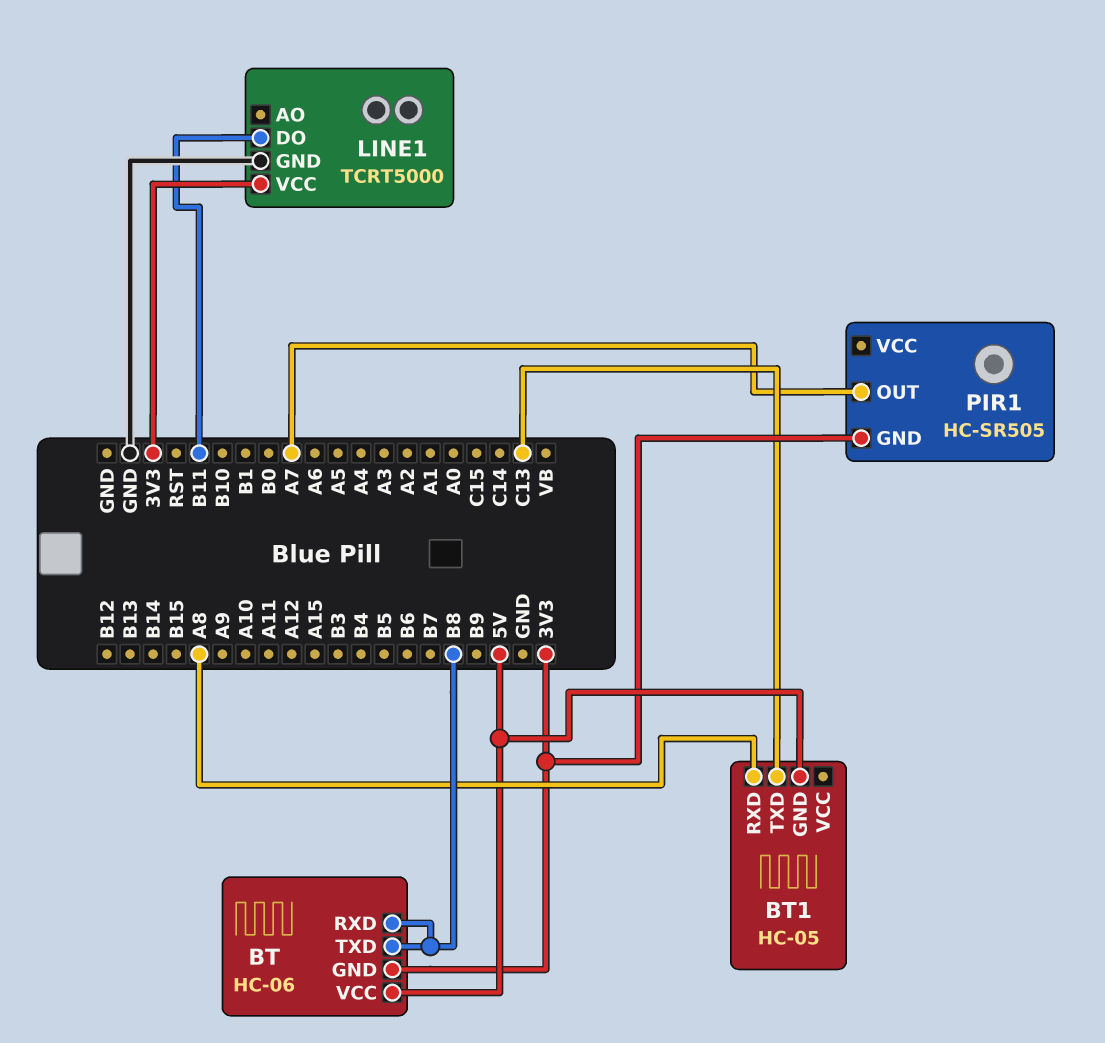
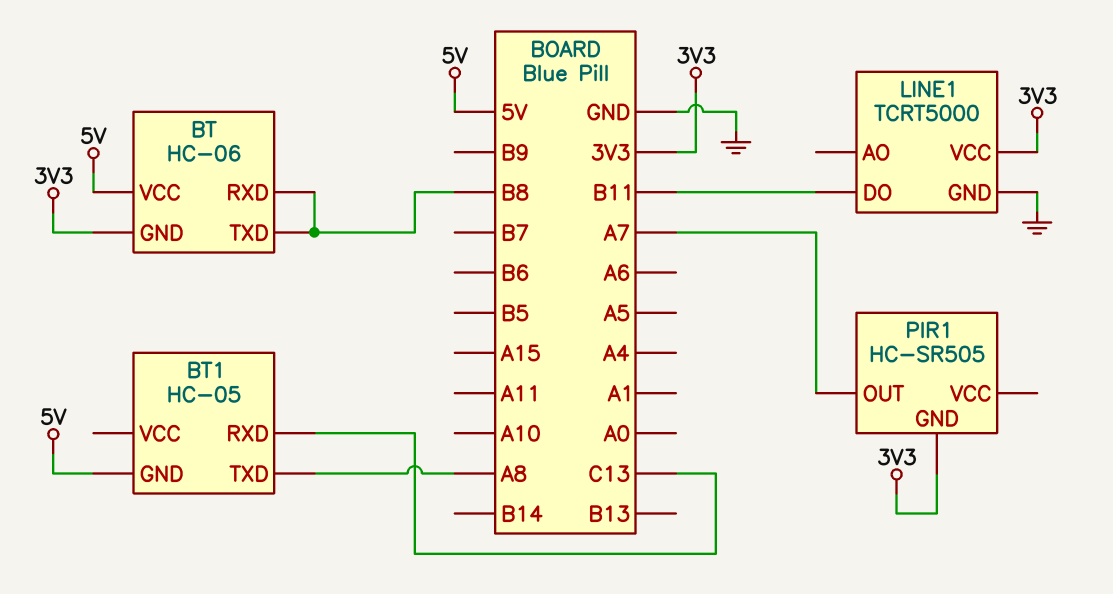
BT1 pin RXD: A8 -> C13
BT1 pin TXD: C13 -> A8

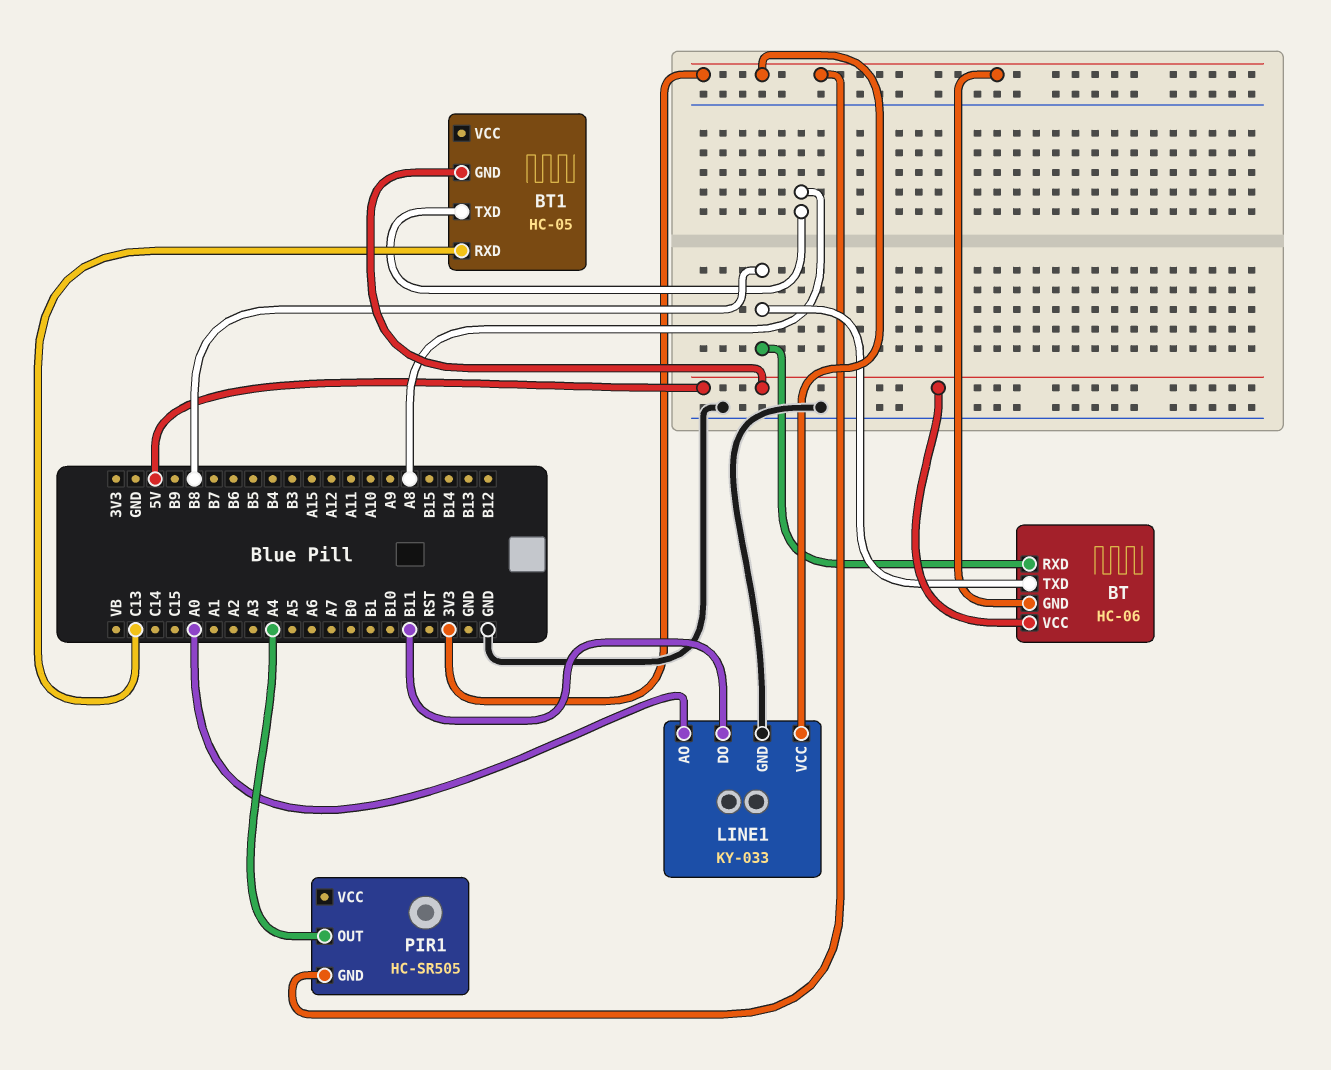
LINE1: TCRT5000 -> KY-033
LINE1 pin AO: none -> A0
PIR1 pin OUT: A7 -> A4

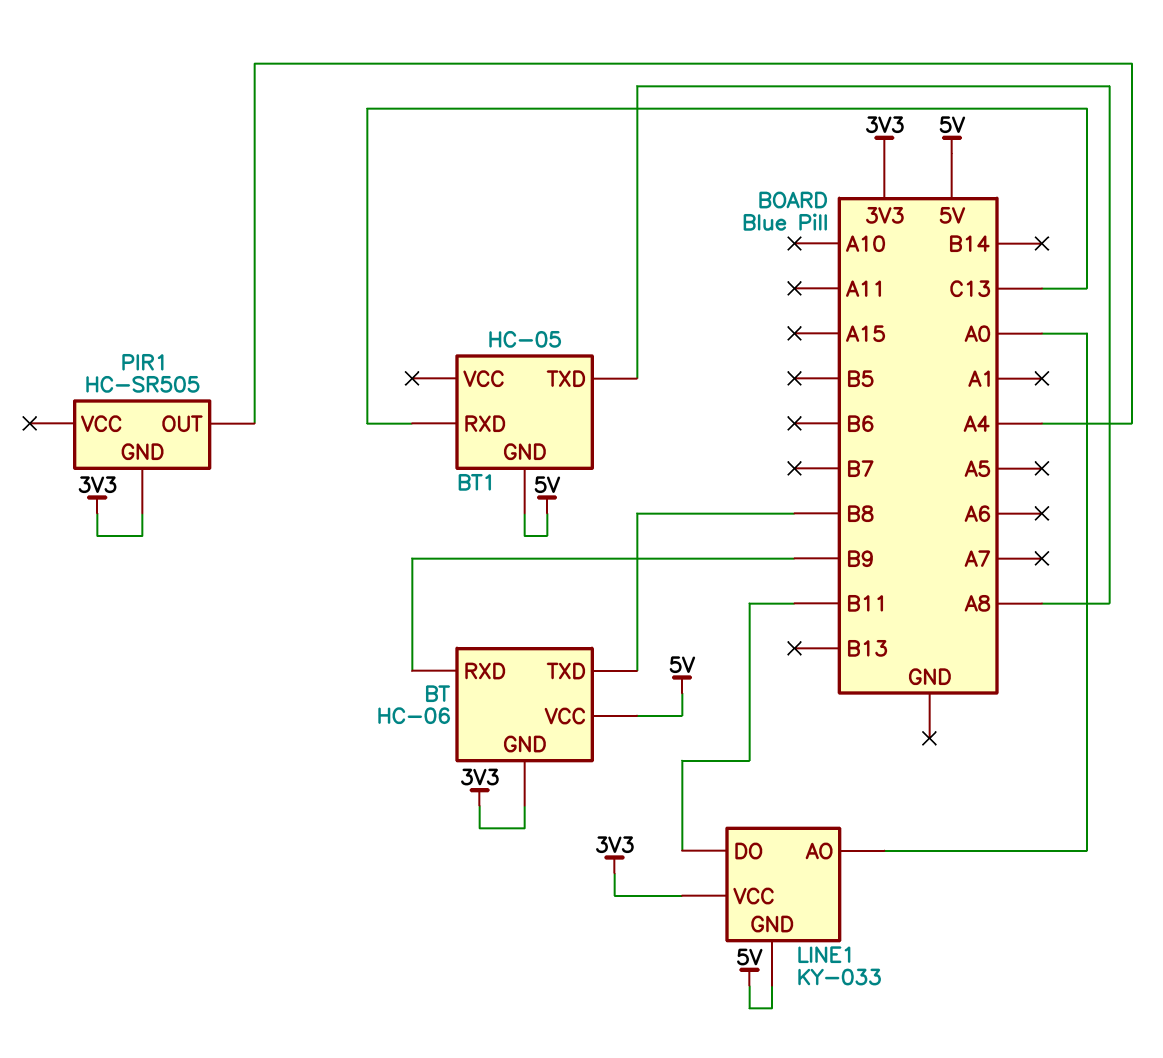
BT pin RXD: B8 -> B9
LINE1 pin GND: GND -> 5V

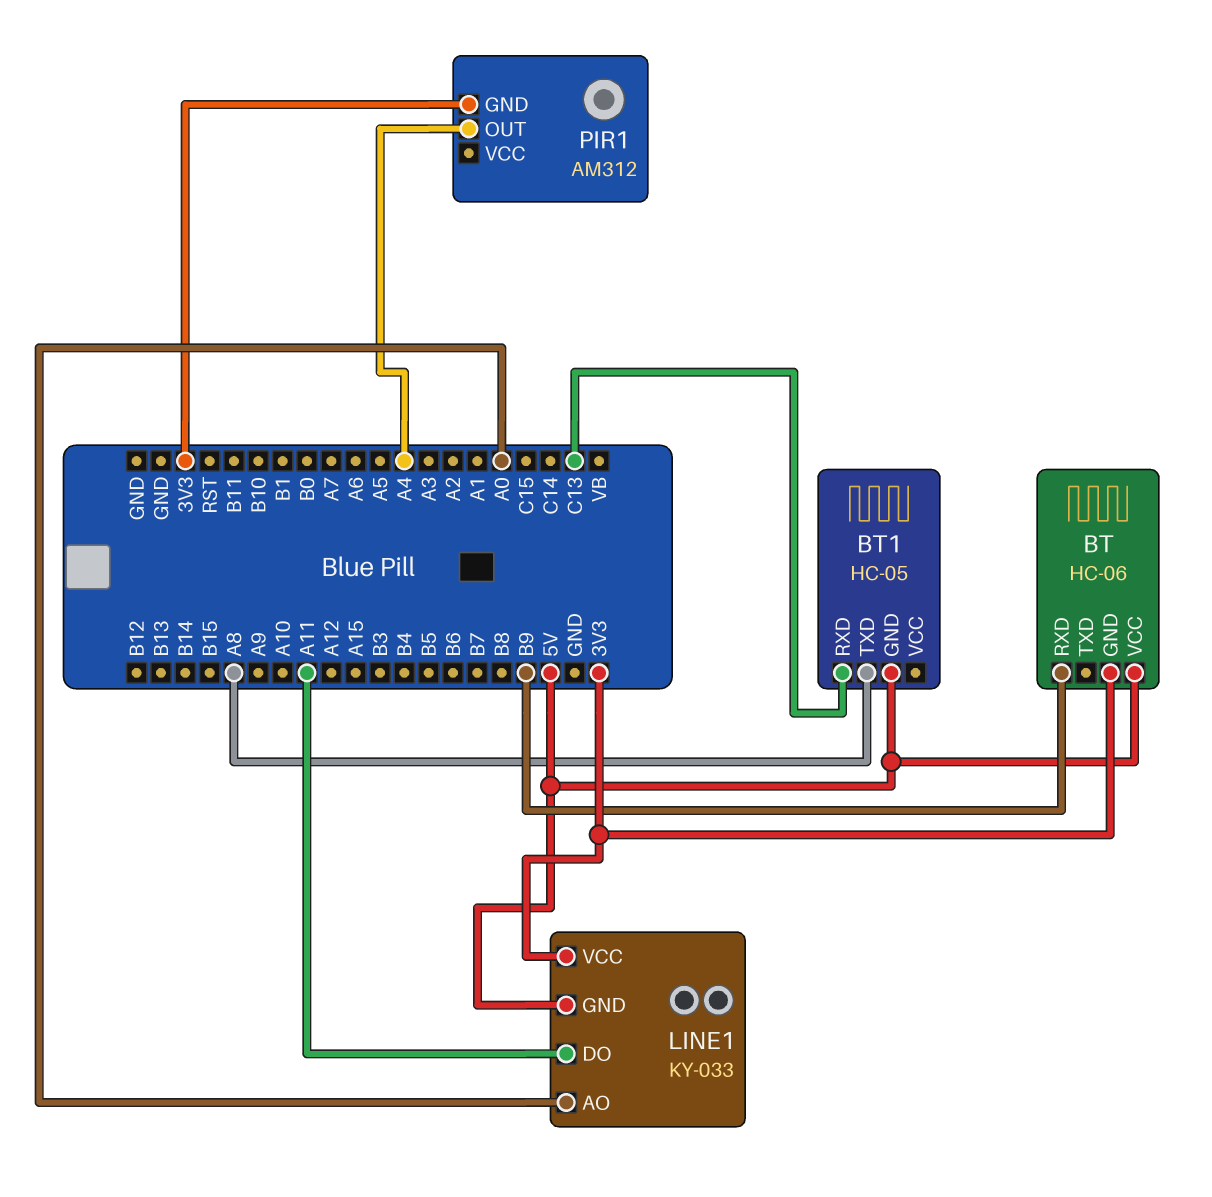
BT pin TXD: B8 -> none
LINE1 pin DO: B11 -> A11
PIR1: HC-SR505 -> AM312

